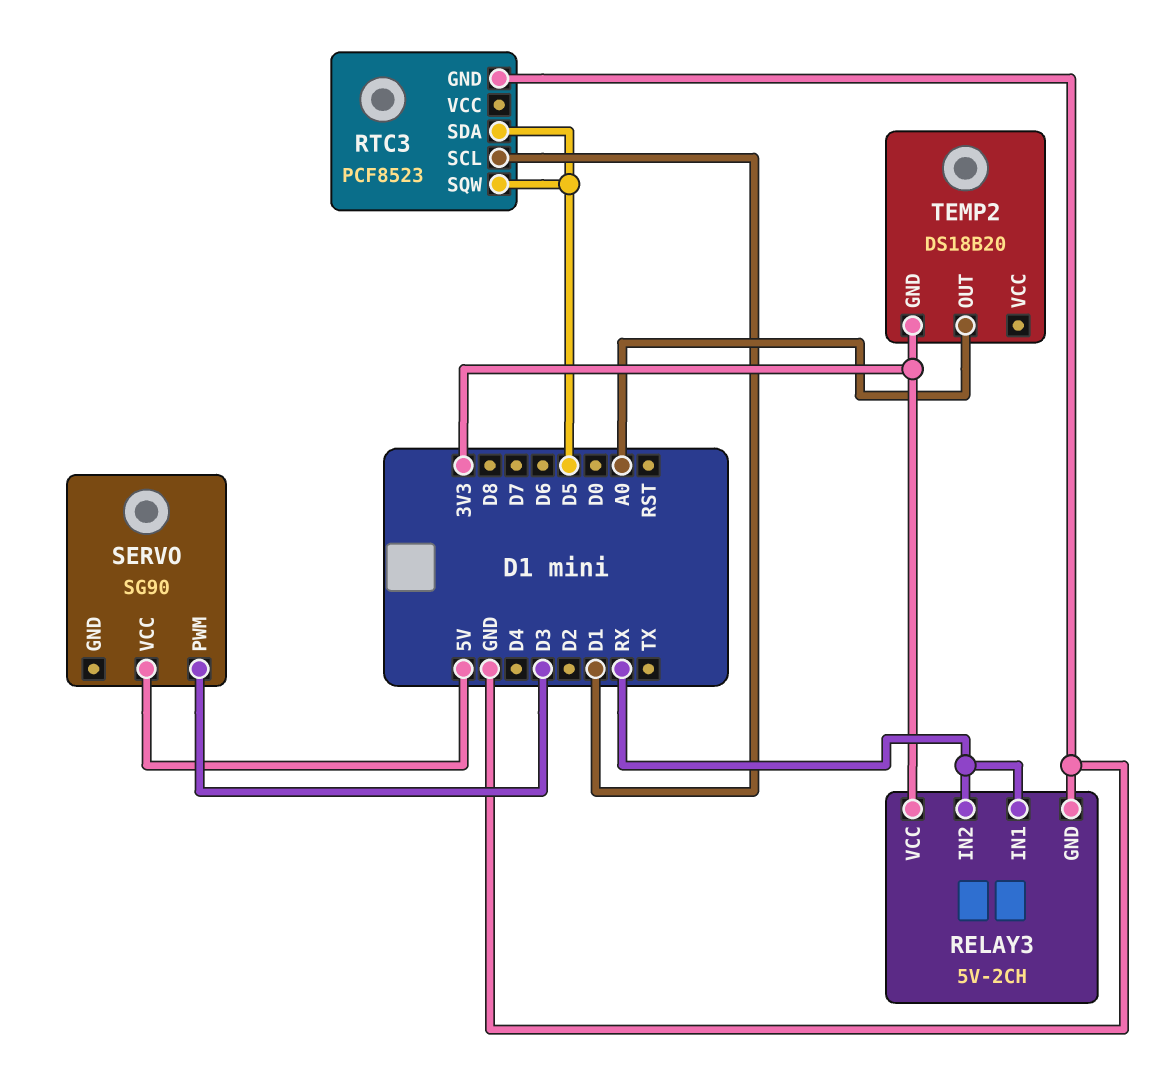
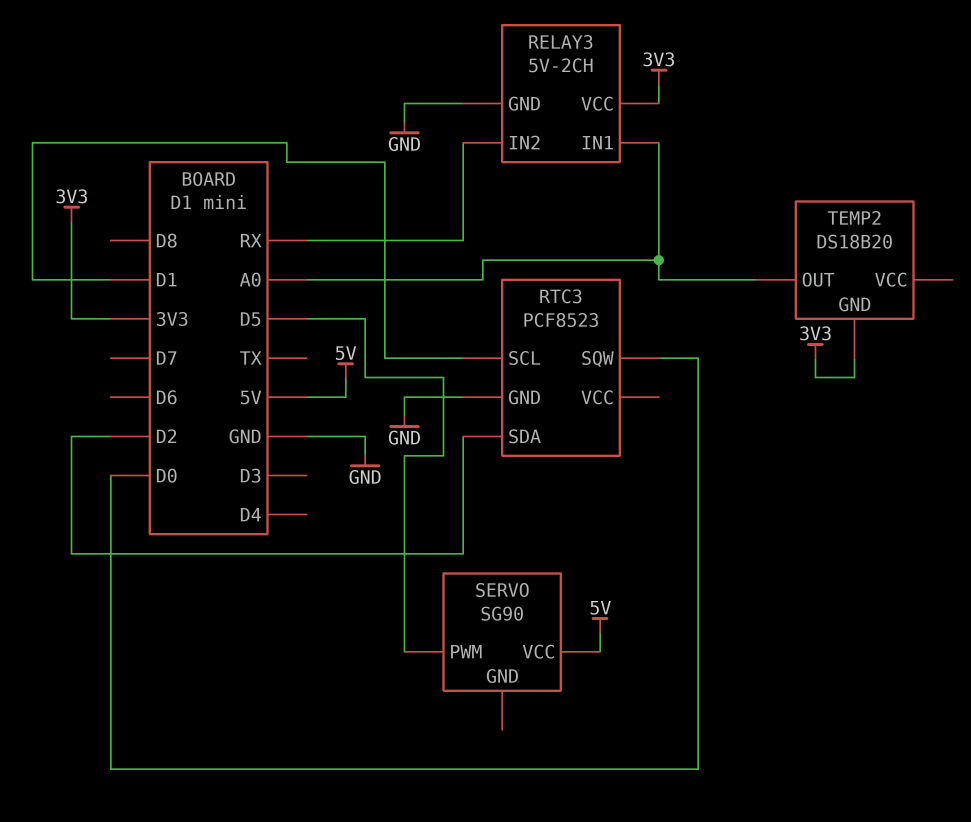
RELAY3 pin IN1: RX -> A0
RTC3 pin SDA: D5 -> D2
RTC3 pin SQW: D5 -> D0
SERVO pin PWM: D3 -> D5

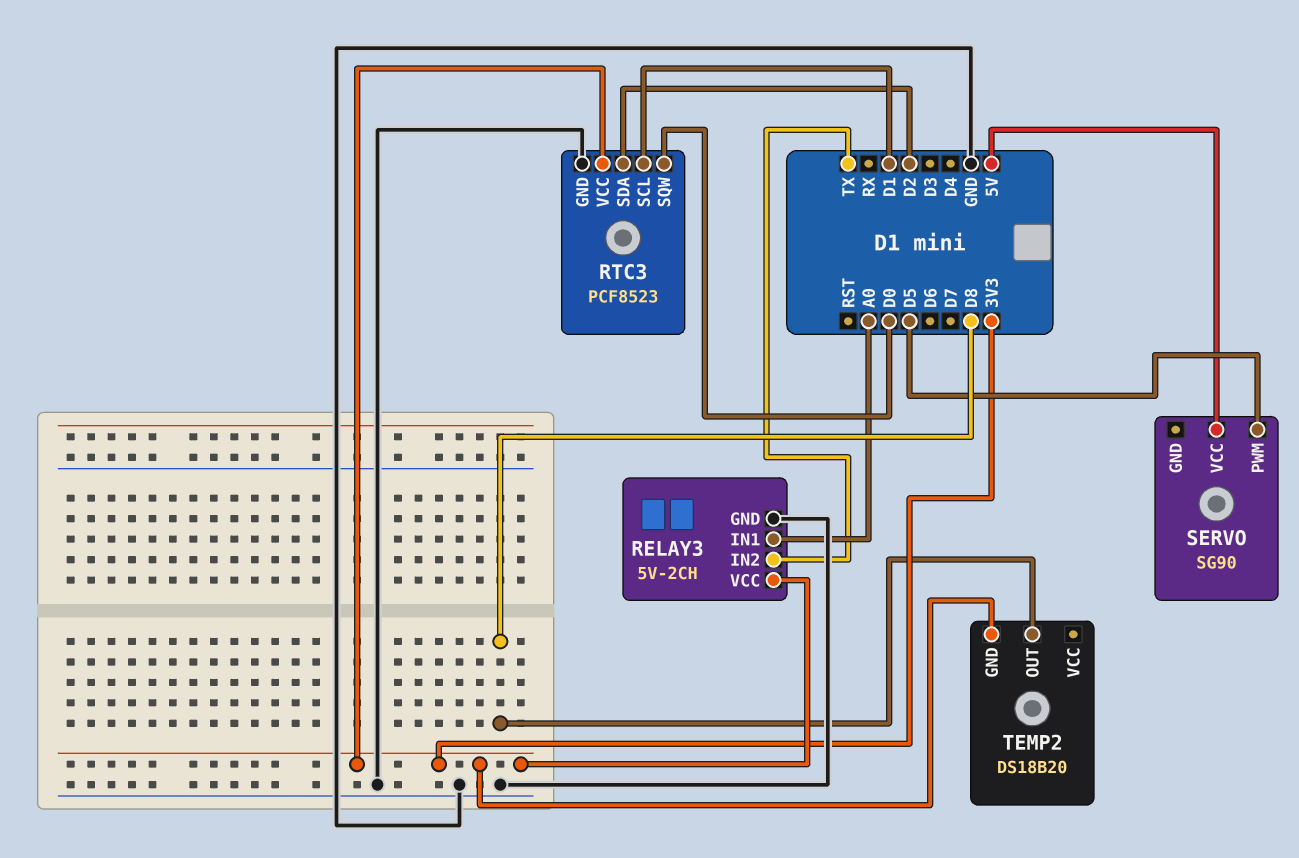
RELAY3 pin IN2: RX -> TX
RTC3 pin VCC: none -> 3V3
TEMP2 pin OUT: A0 -> D8

